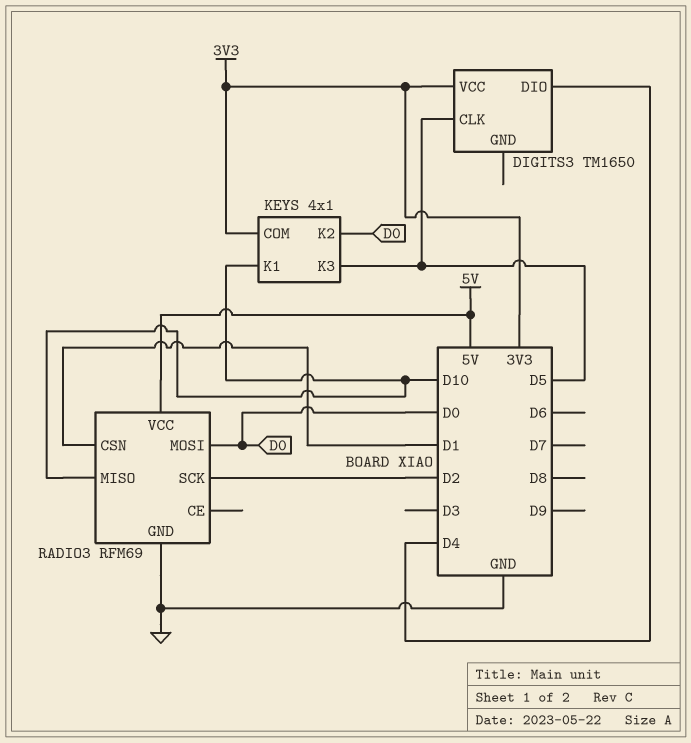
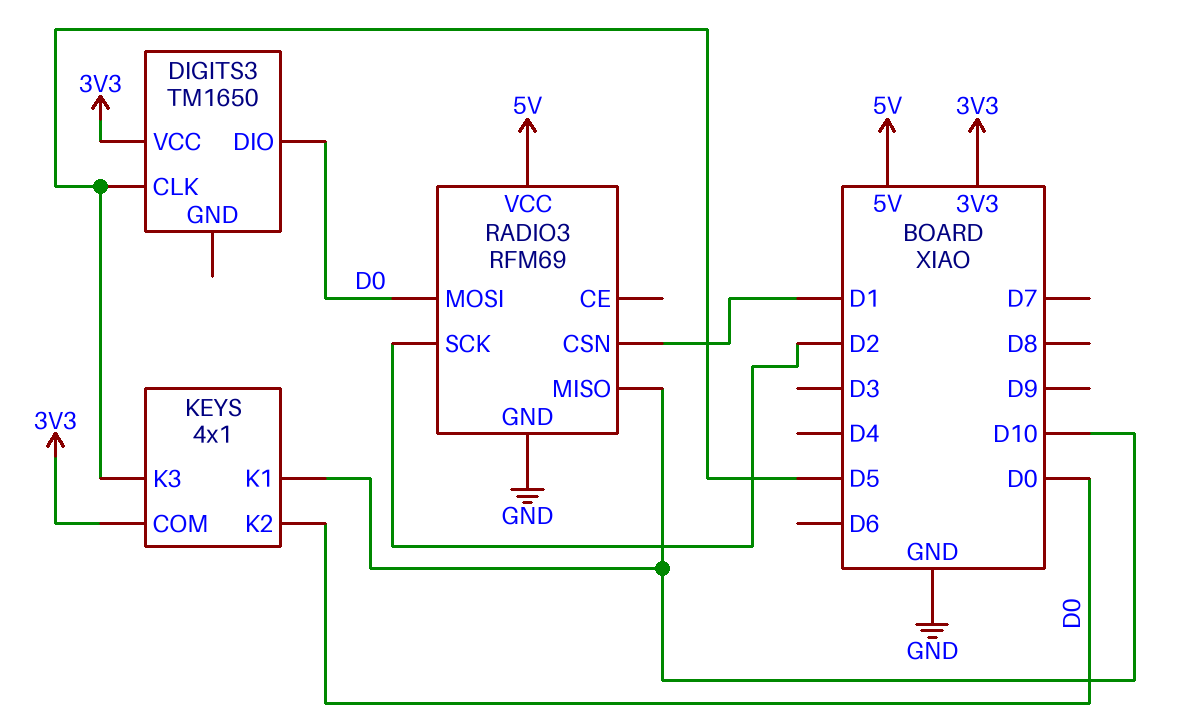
DIGITS3 pin DIO: D4 -> D0

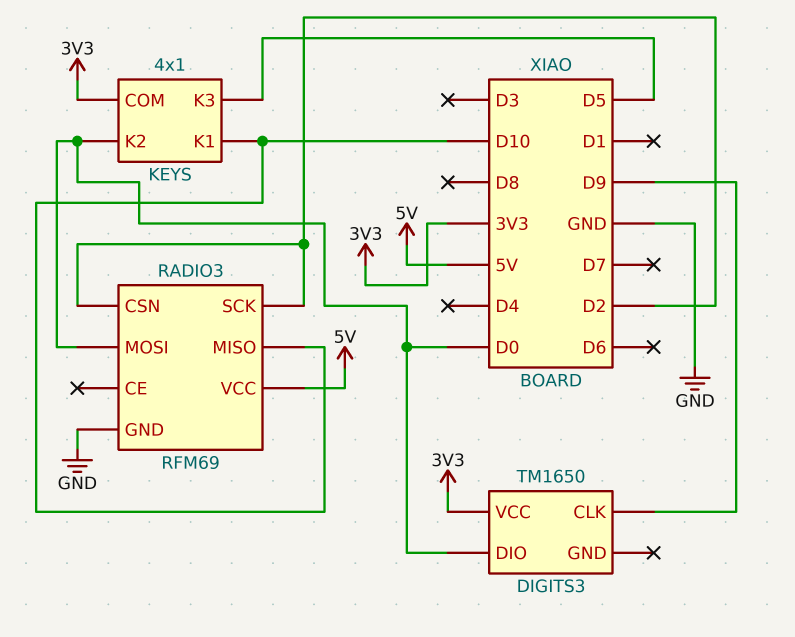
DIGITS3 pin CLK: D5 -> D9
RADIO3 pin CSN: D1 -> D2

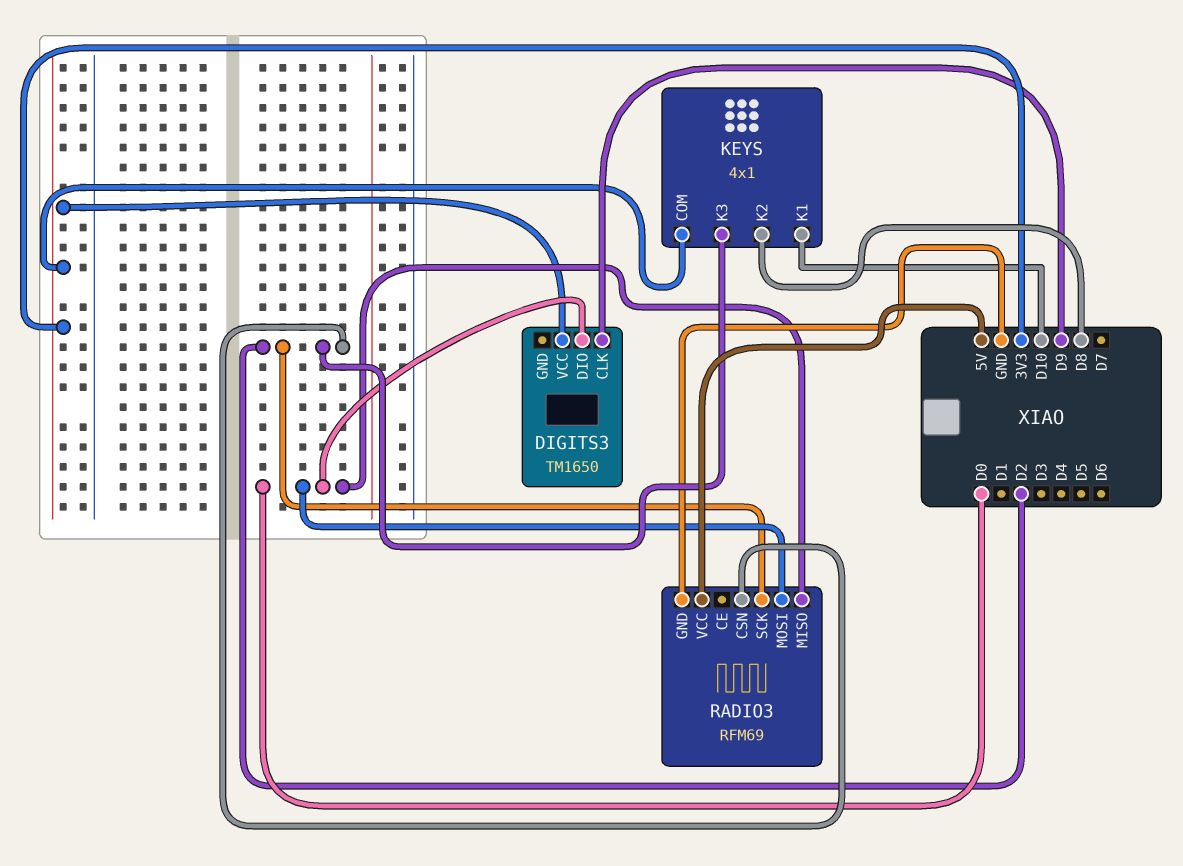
KEYS pin K2: D0 -> D8
KEYS pin K3: D5 -> D2
RADIO3 pin MISO: D10 -> D0

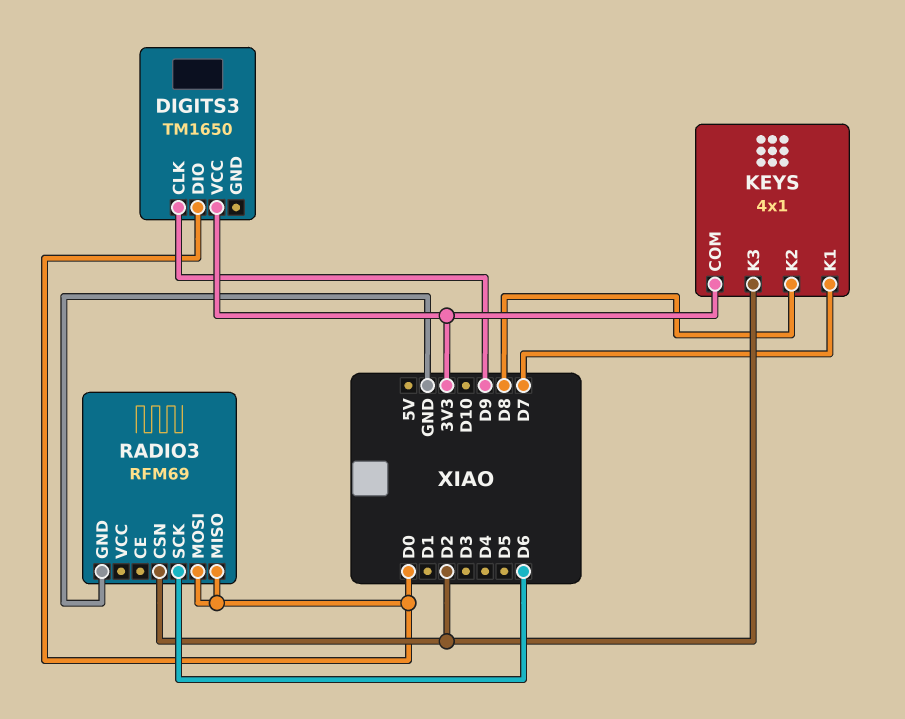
KEYS pin K1: D10 -> D7
RADIO3 pin SCK: D2 -> D6
RADIO3 pin VCC: 5V -> none

